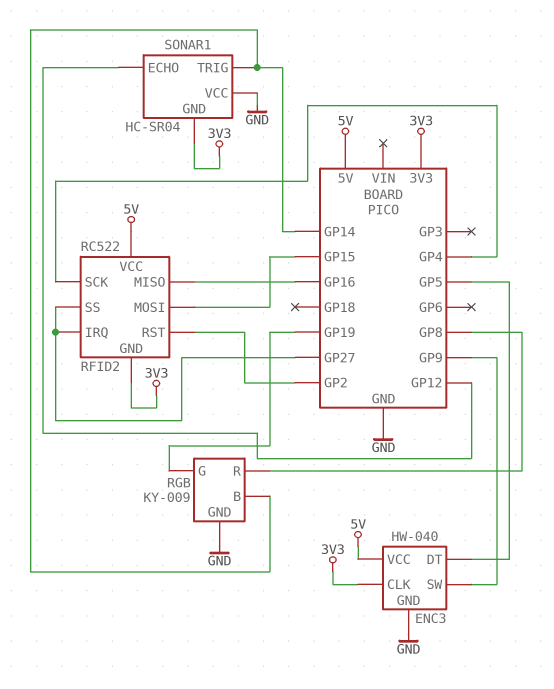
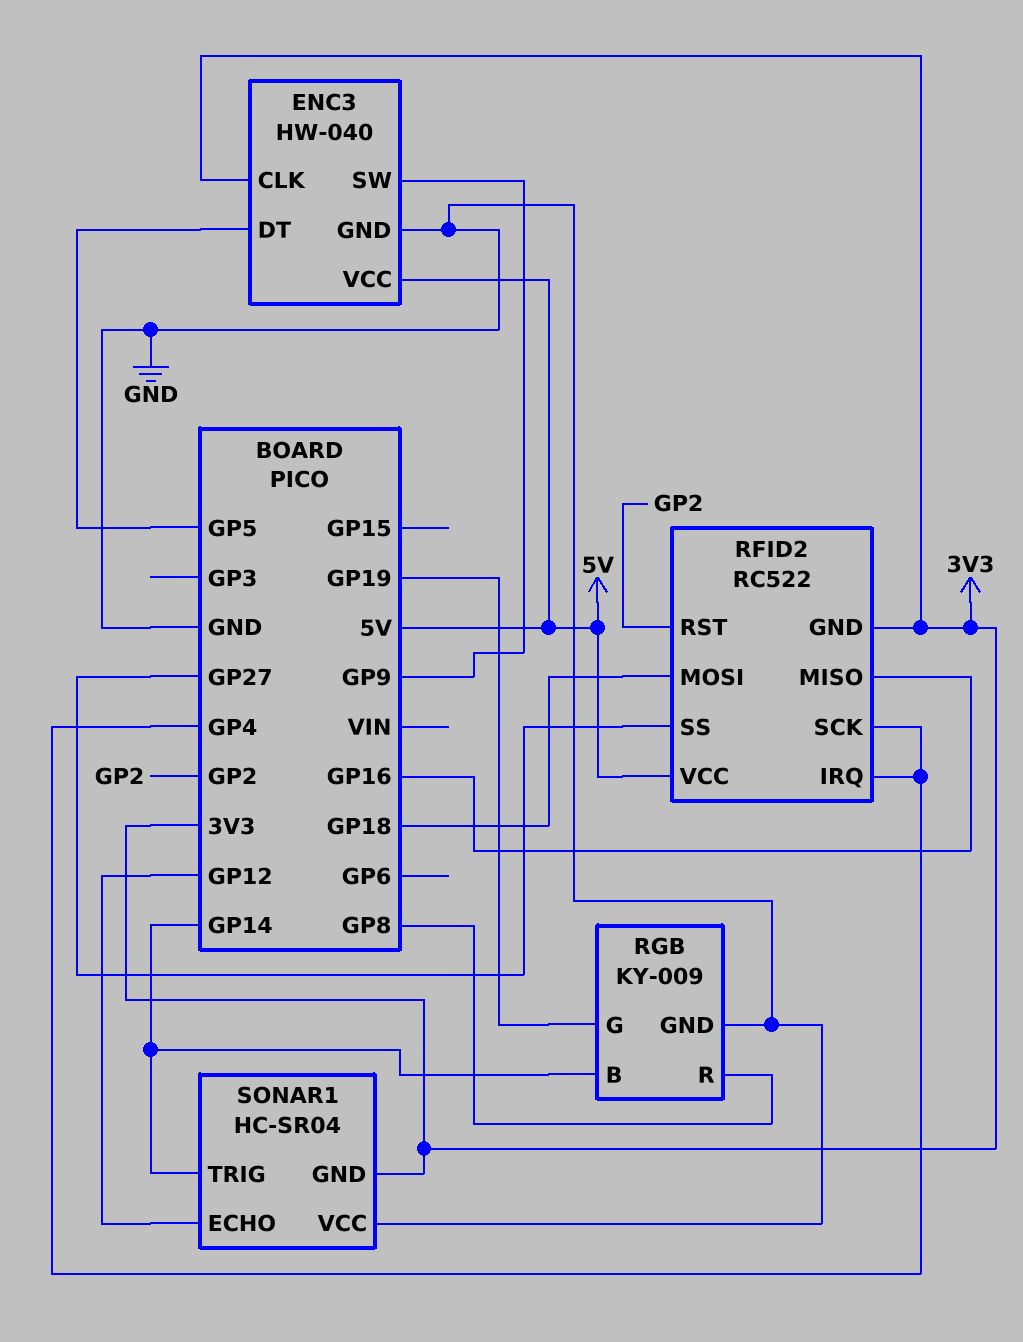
RFID2 pin IRQ: GP27 -> GP4
RFID2 pin MOSI: GP15 -> GP18

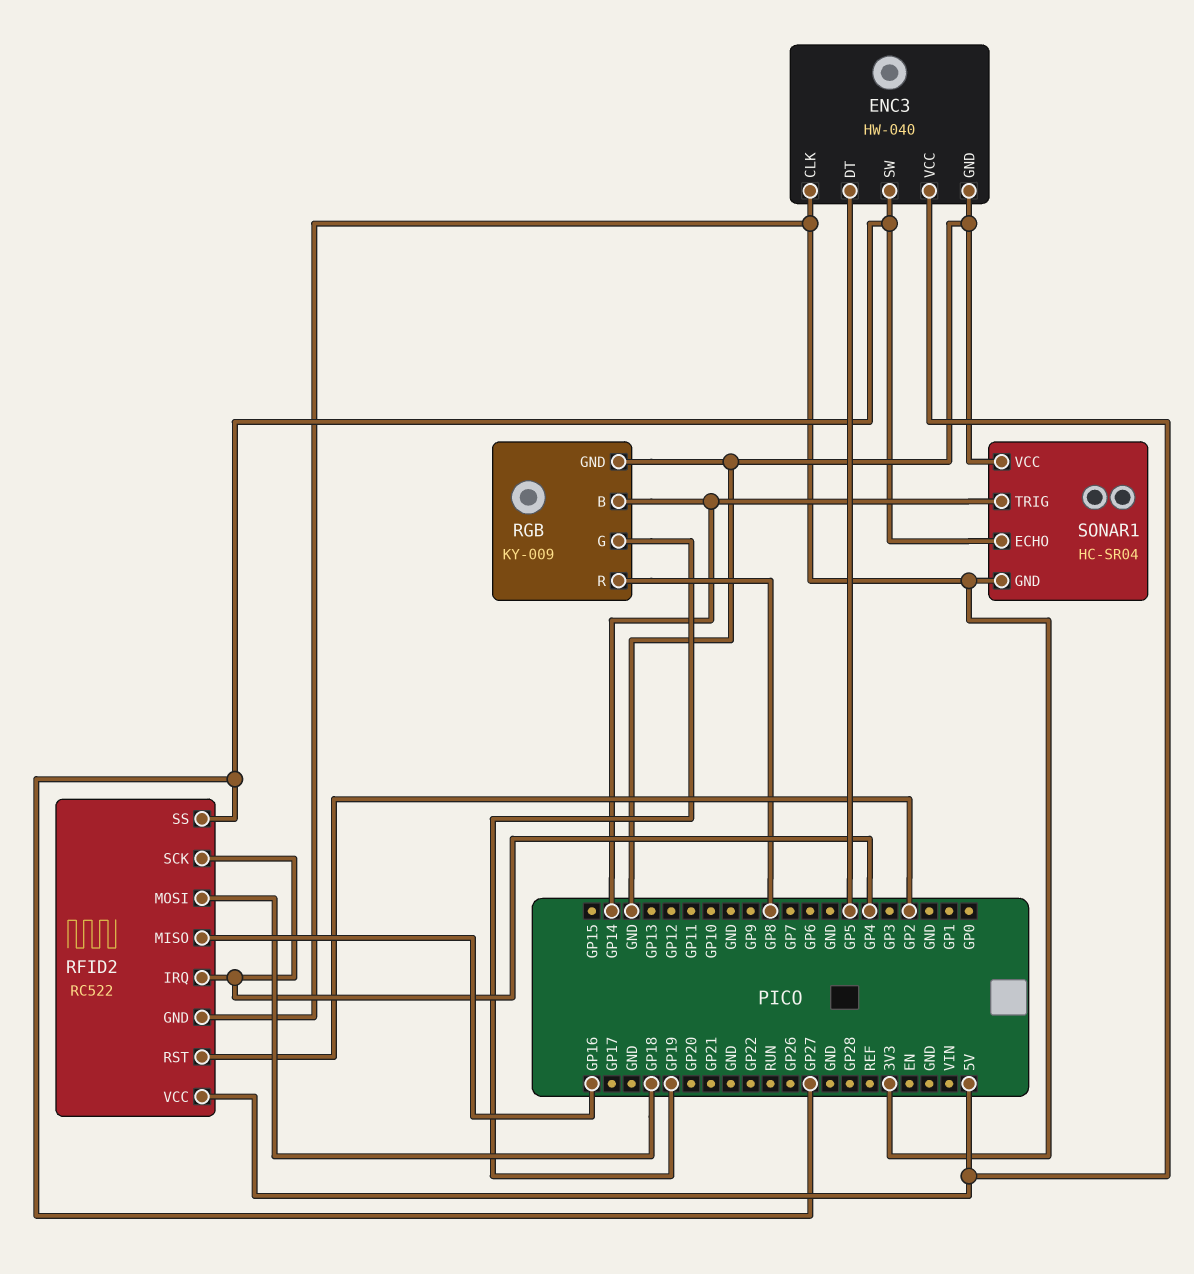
ENC3 pin SW: GP9 -> GP27
SONAR1 pin ECHO: GP12 -> GP27

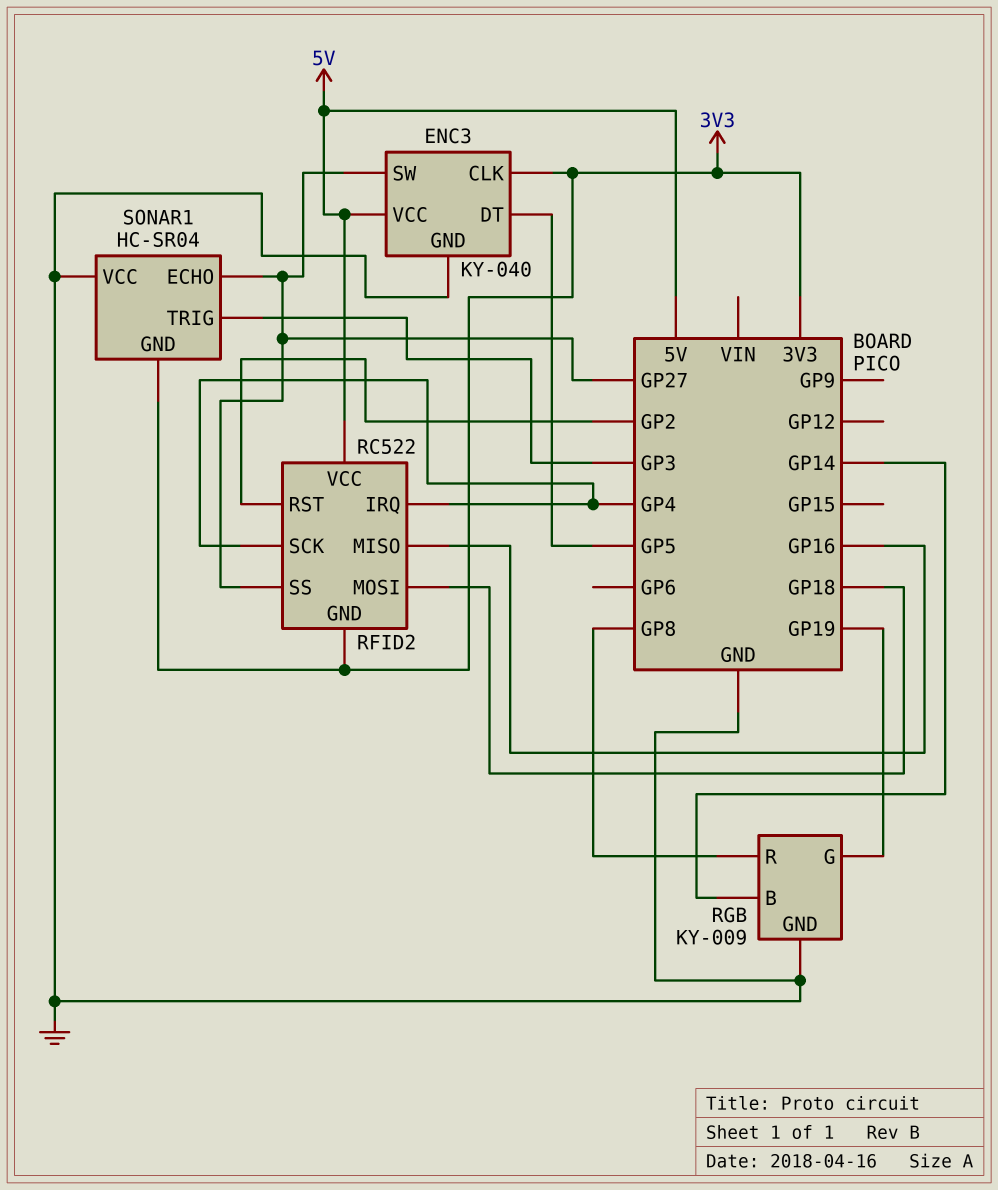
ENC3: HW-040 -> KY-040
SONAR1 pin TRIG: GP14 -> GP3

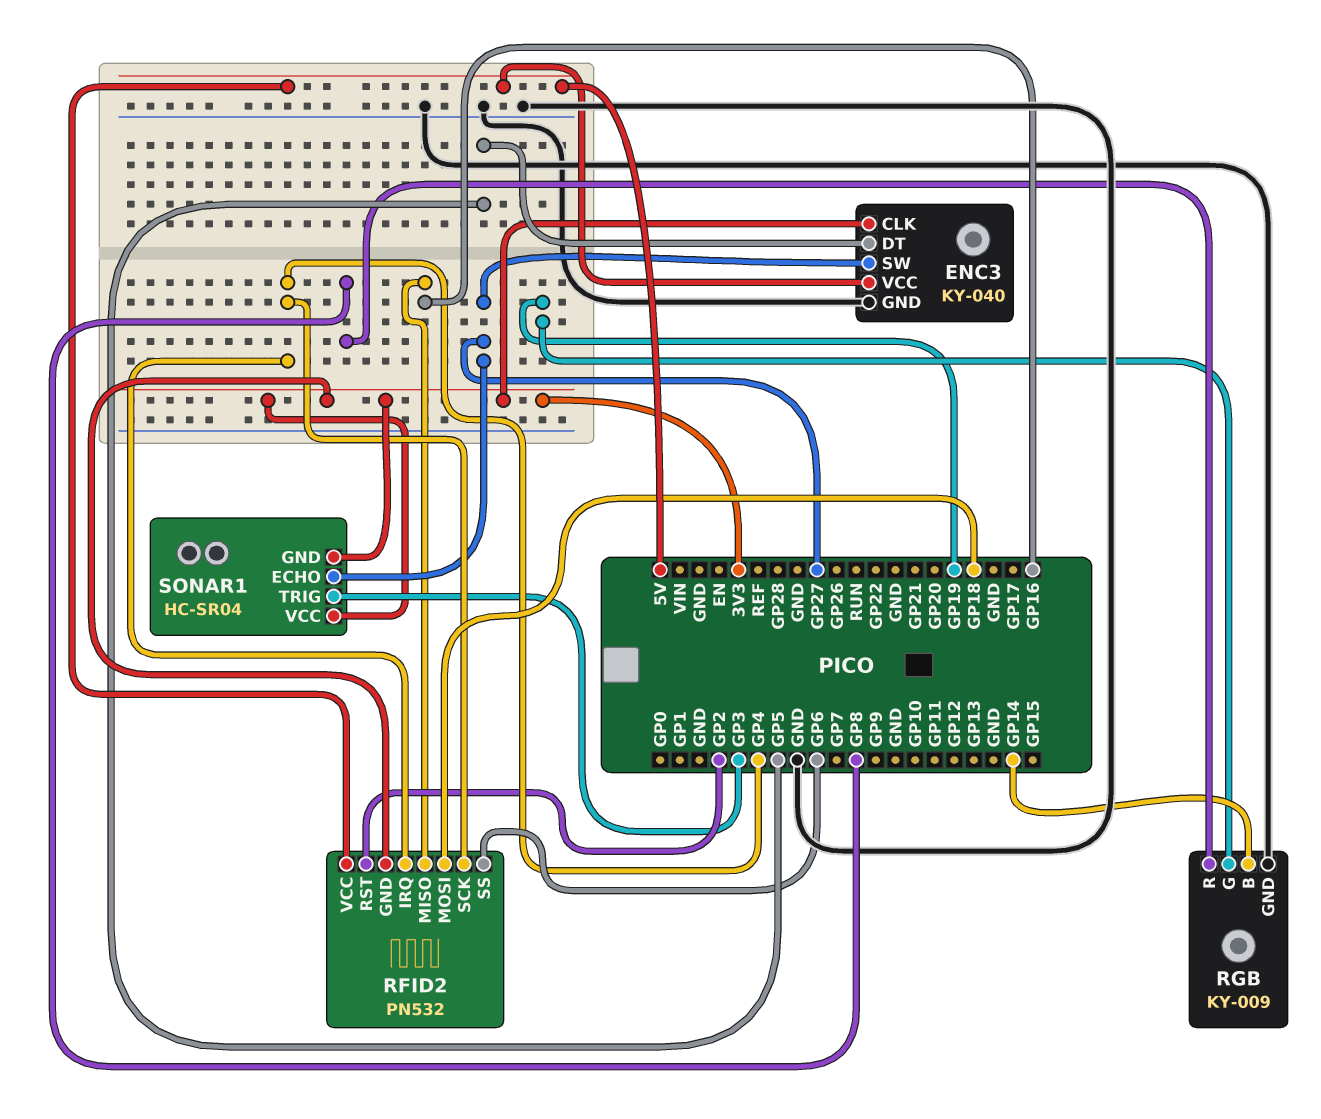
RFID2: RC522 -> PN532
RFID2 pin SS: GP27 -> GP6
SONAR1 pin VCC: GND -> 3V3

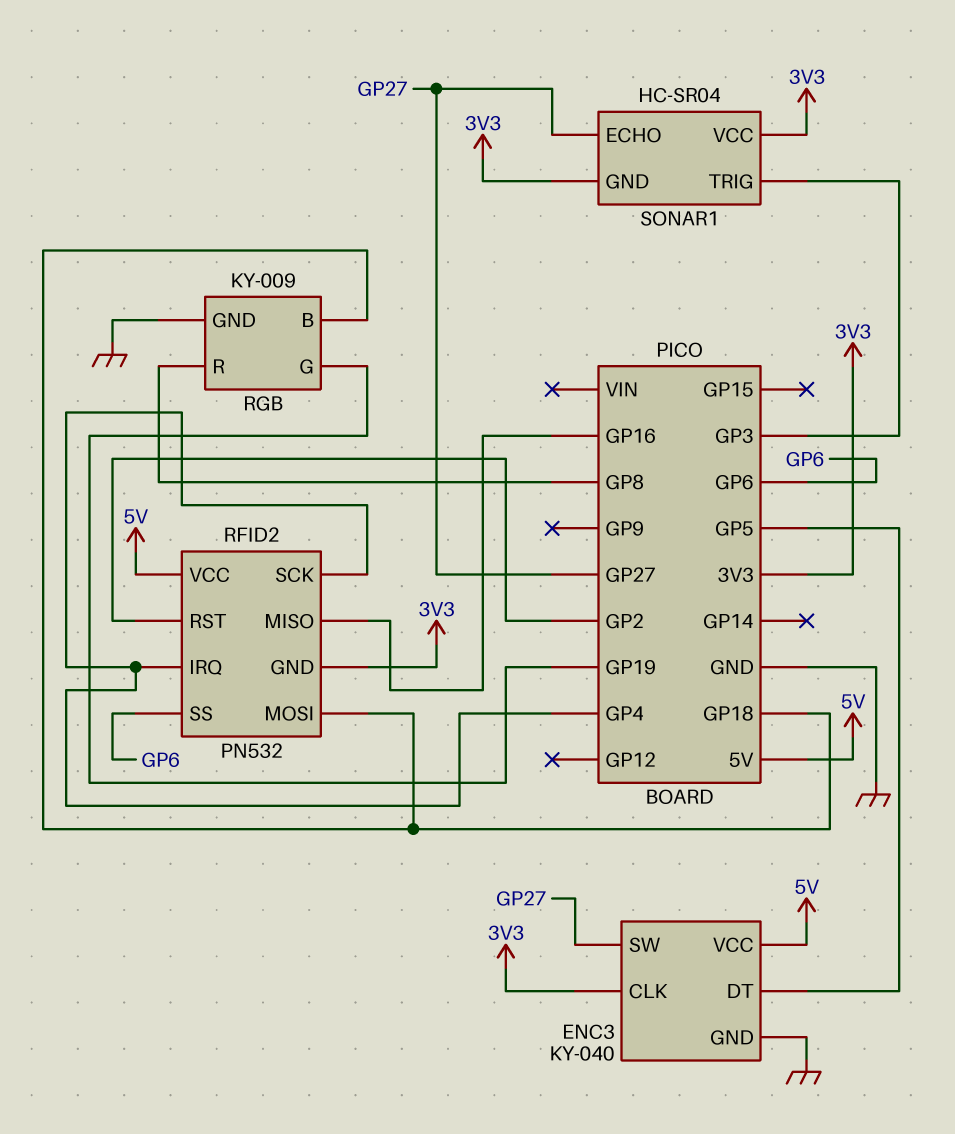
RGB pin B: GP14 -> GP18

